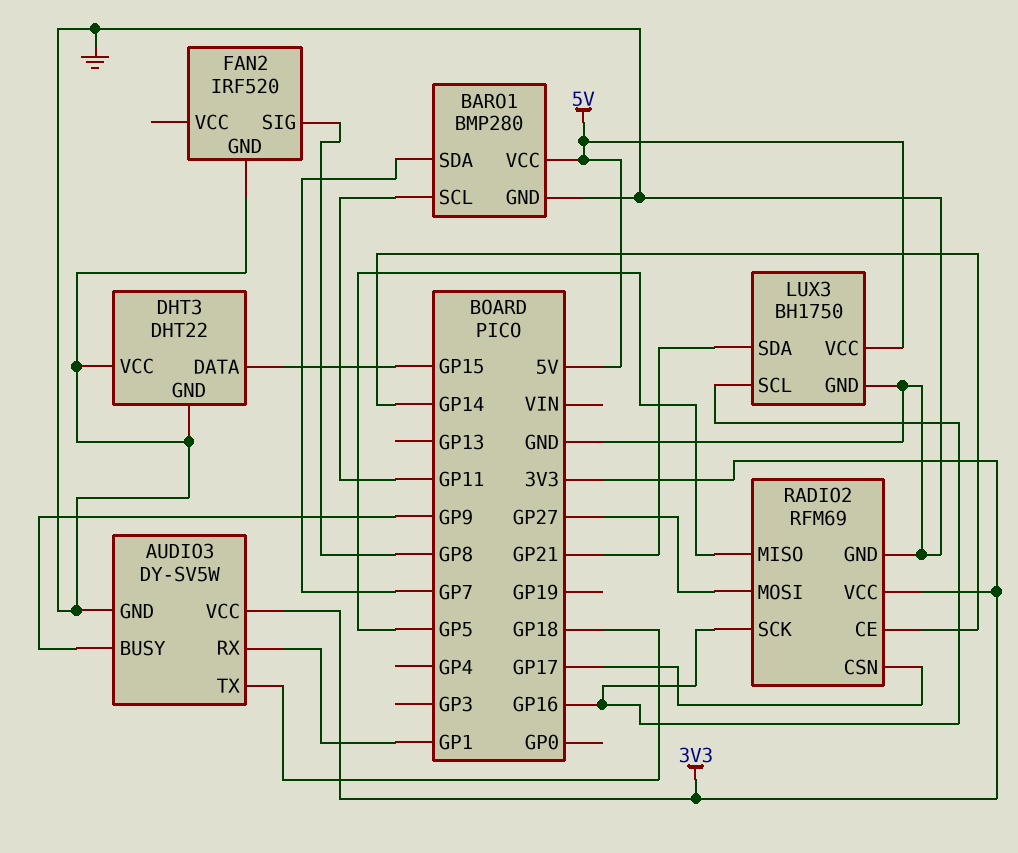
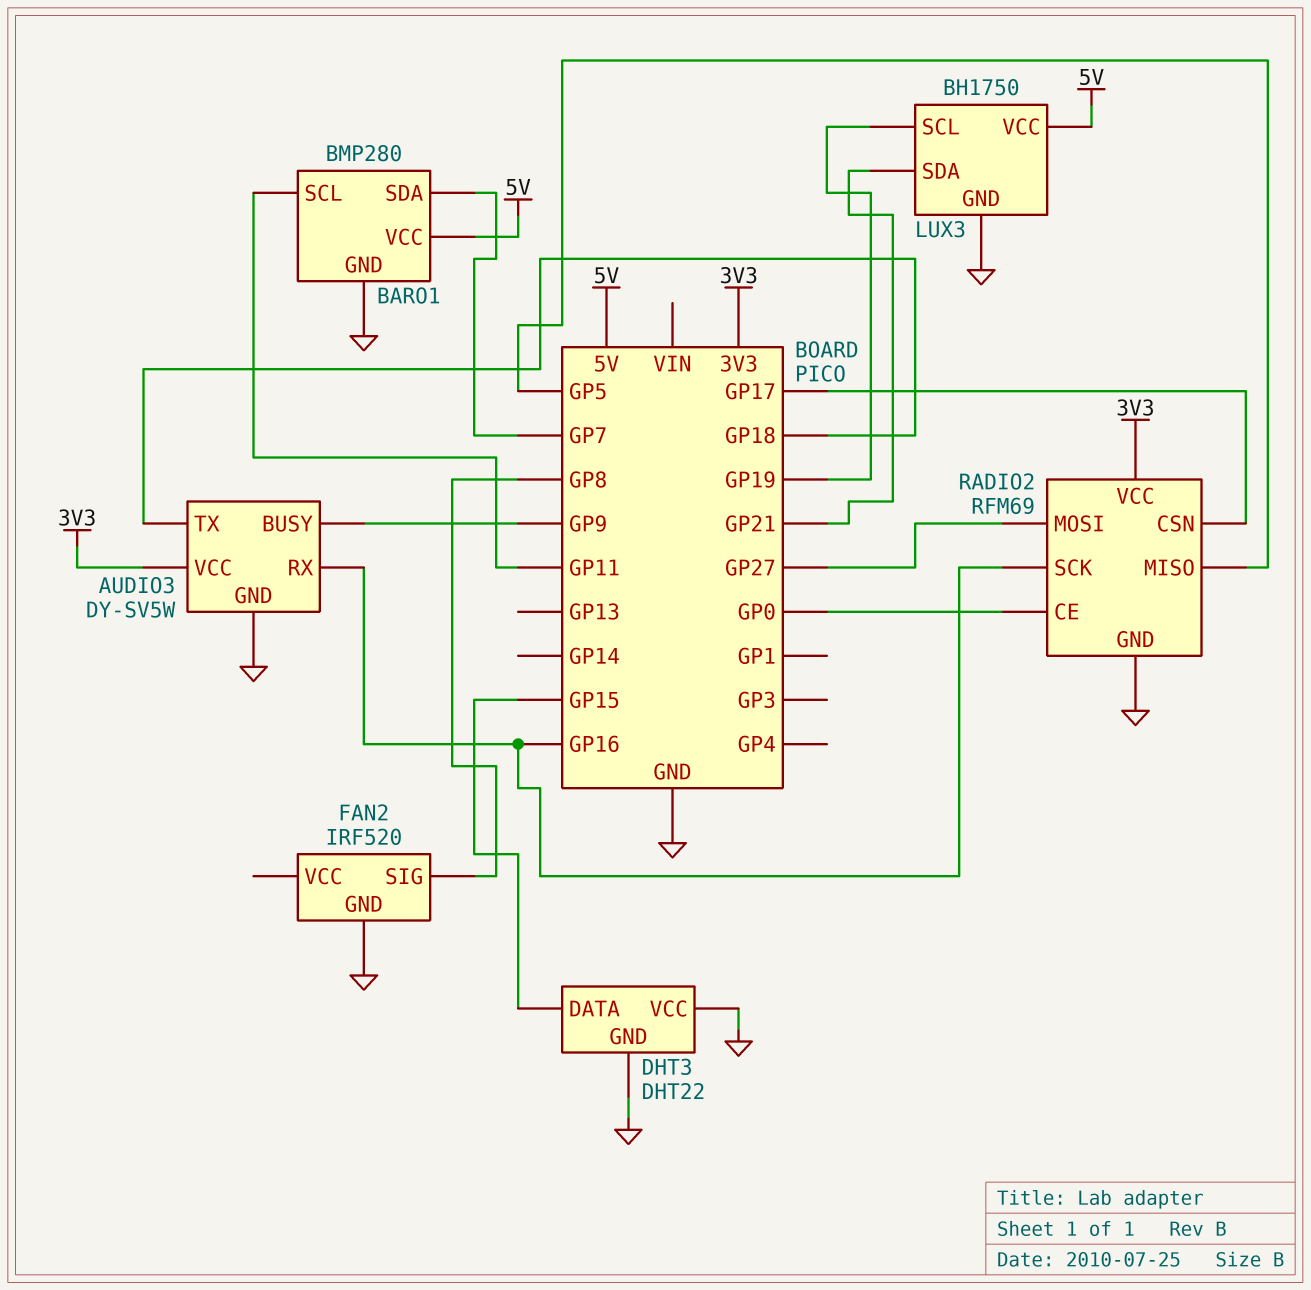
AUDIO3 pin RX: GP1 -> GP16
LUX3 pin SCL: GP16 -> GP19
RADIO2 pin CE: GP14 -> GP0

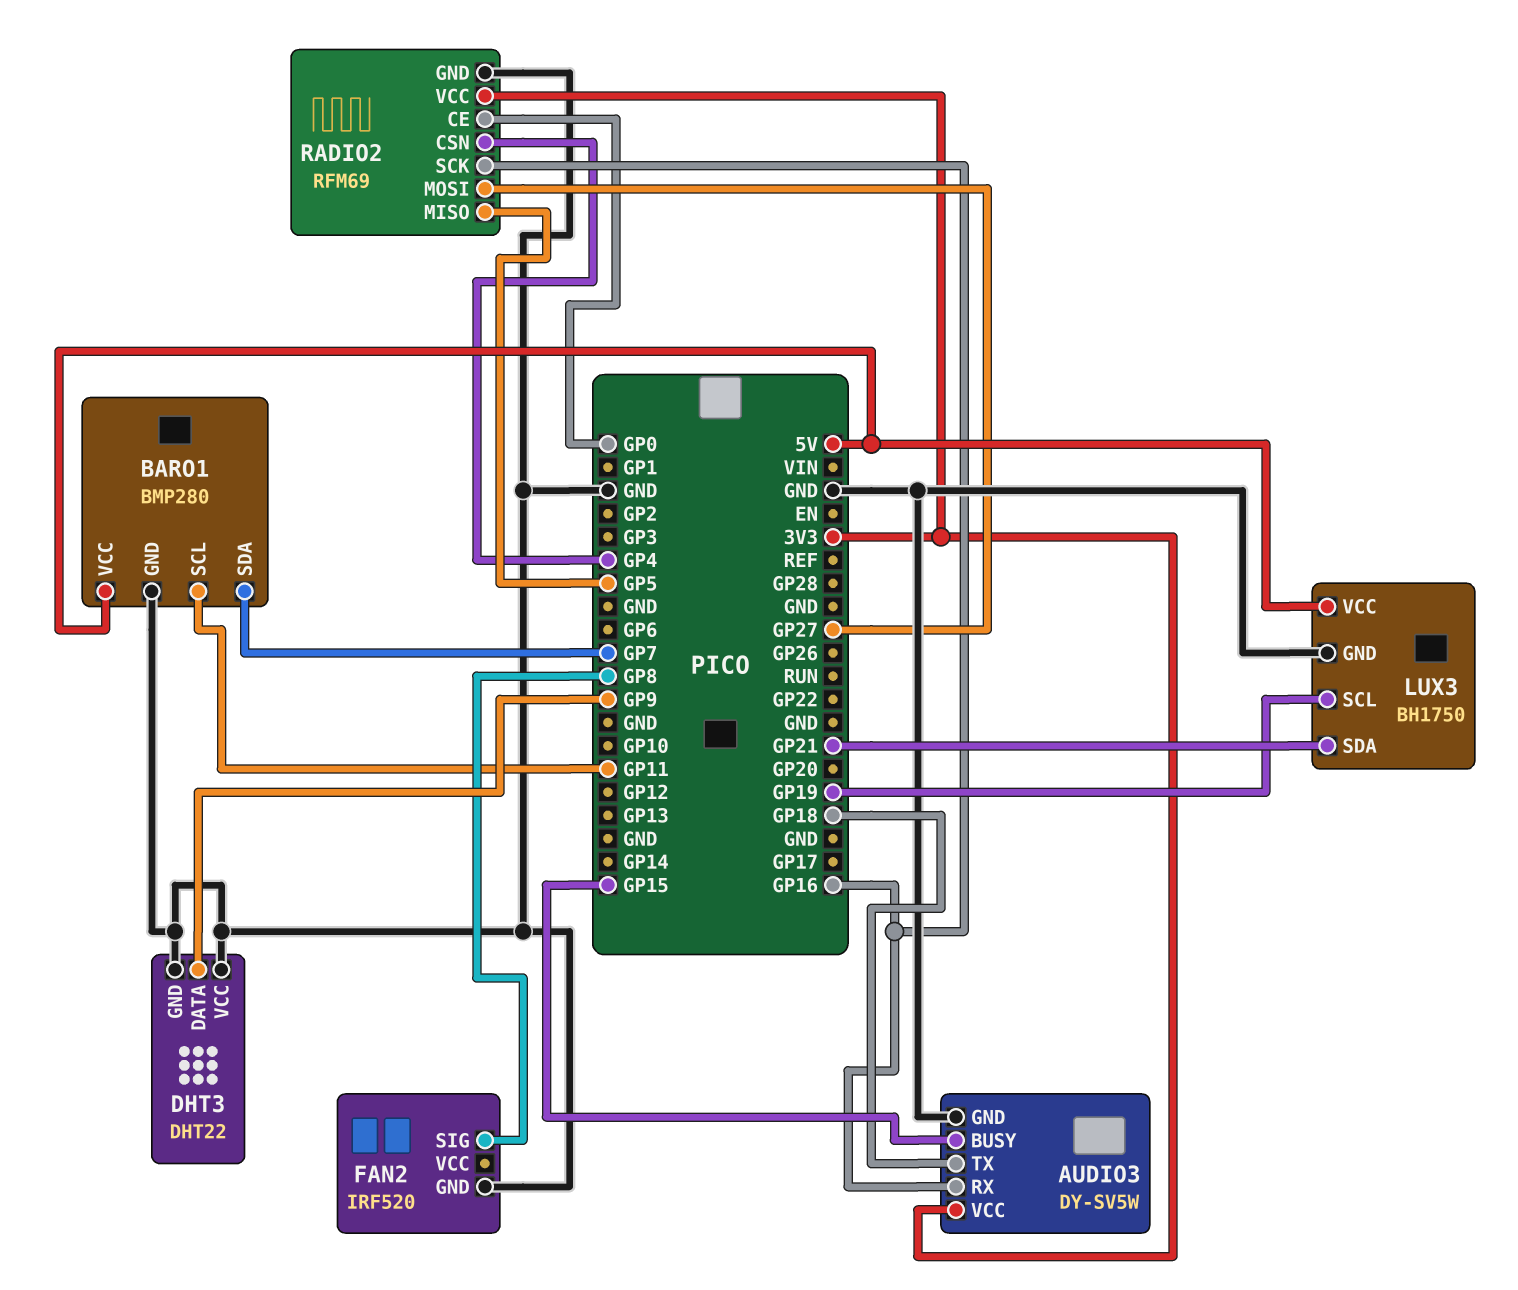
AUDIO3 pin BUSY: GP9 -> GP15
DHT3 pin DATA: GP15 -> GP9
RADIO2 pin CSN: GP17 -> GP4

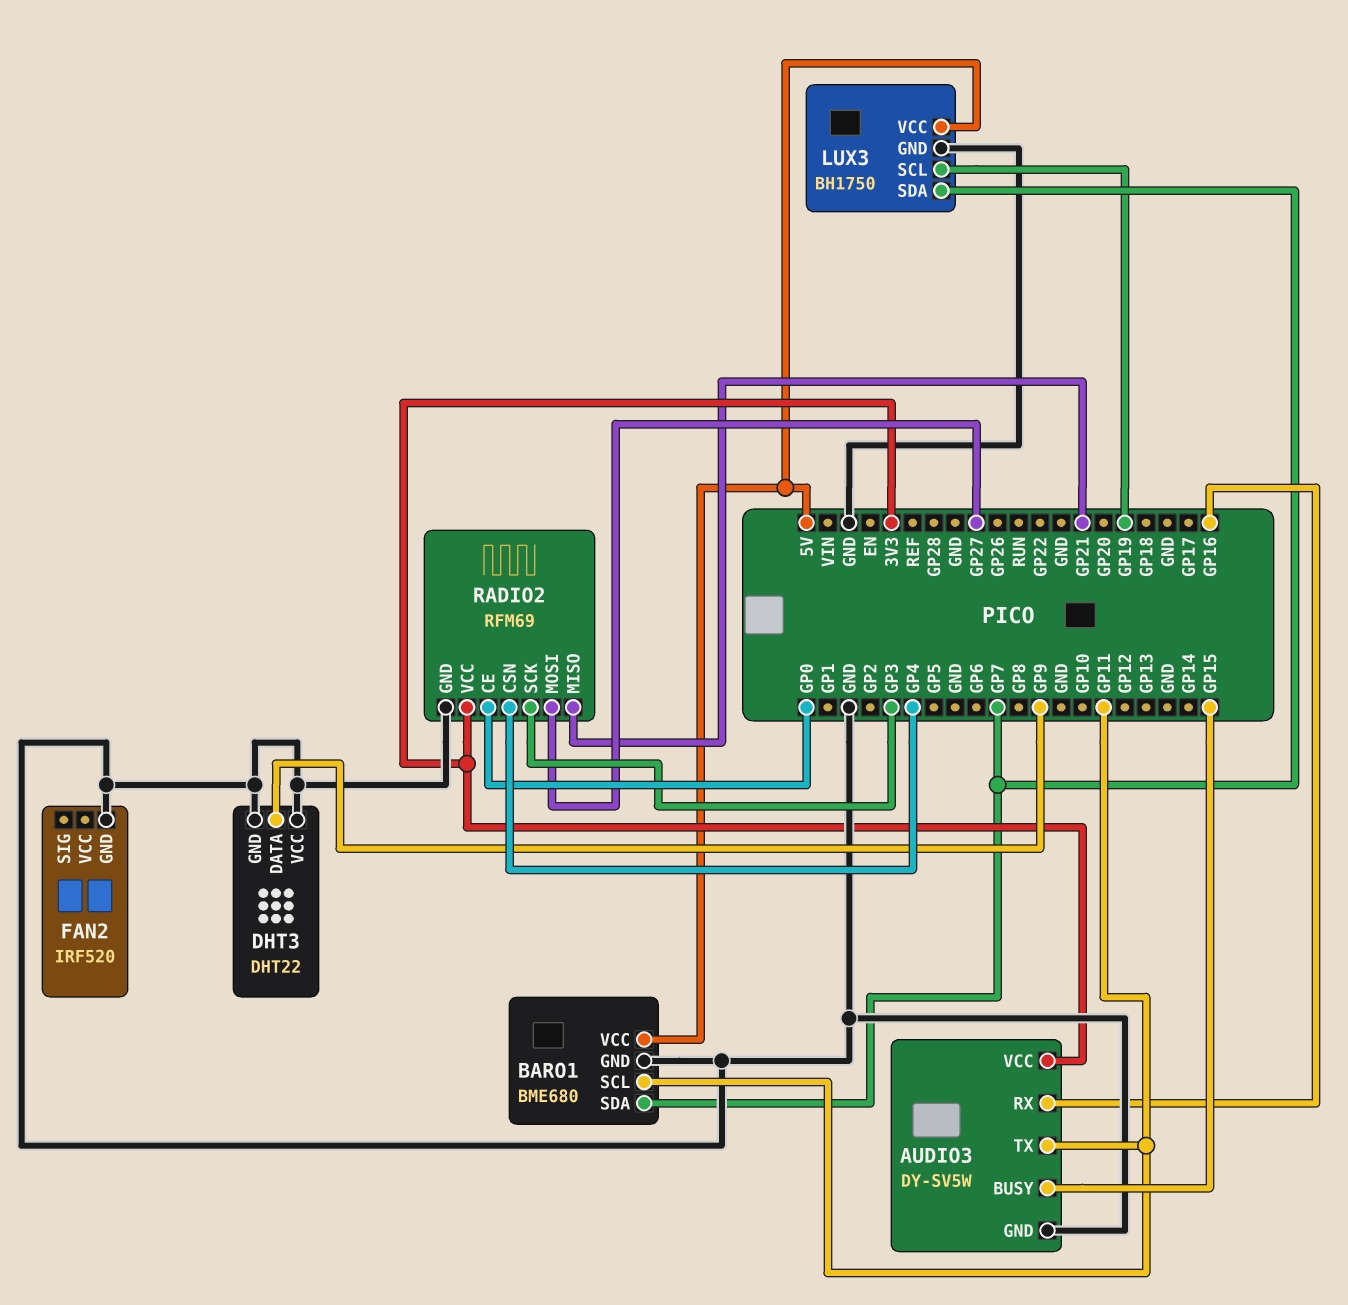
AUDIO3 pin TX: GP18 -> GP11
BARO1: BMP280 -> BME680
FAN2 pin SIG: GP8 -> none
LUX3 pin SDA: GP21 -> GP7
RADIO2 pin MISO: GP5 -> GP21
RADIO2 pin SCK: GP16 -> GP3

